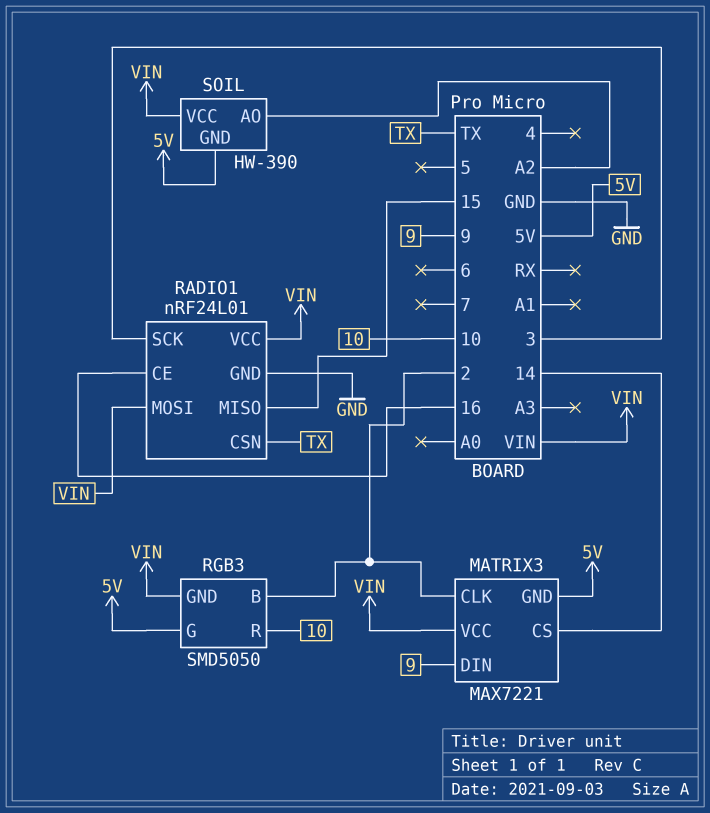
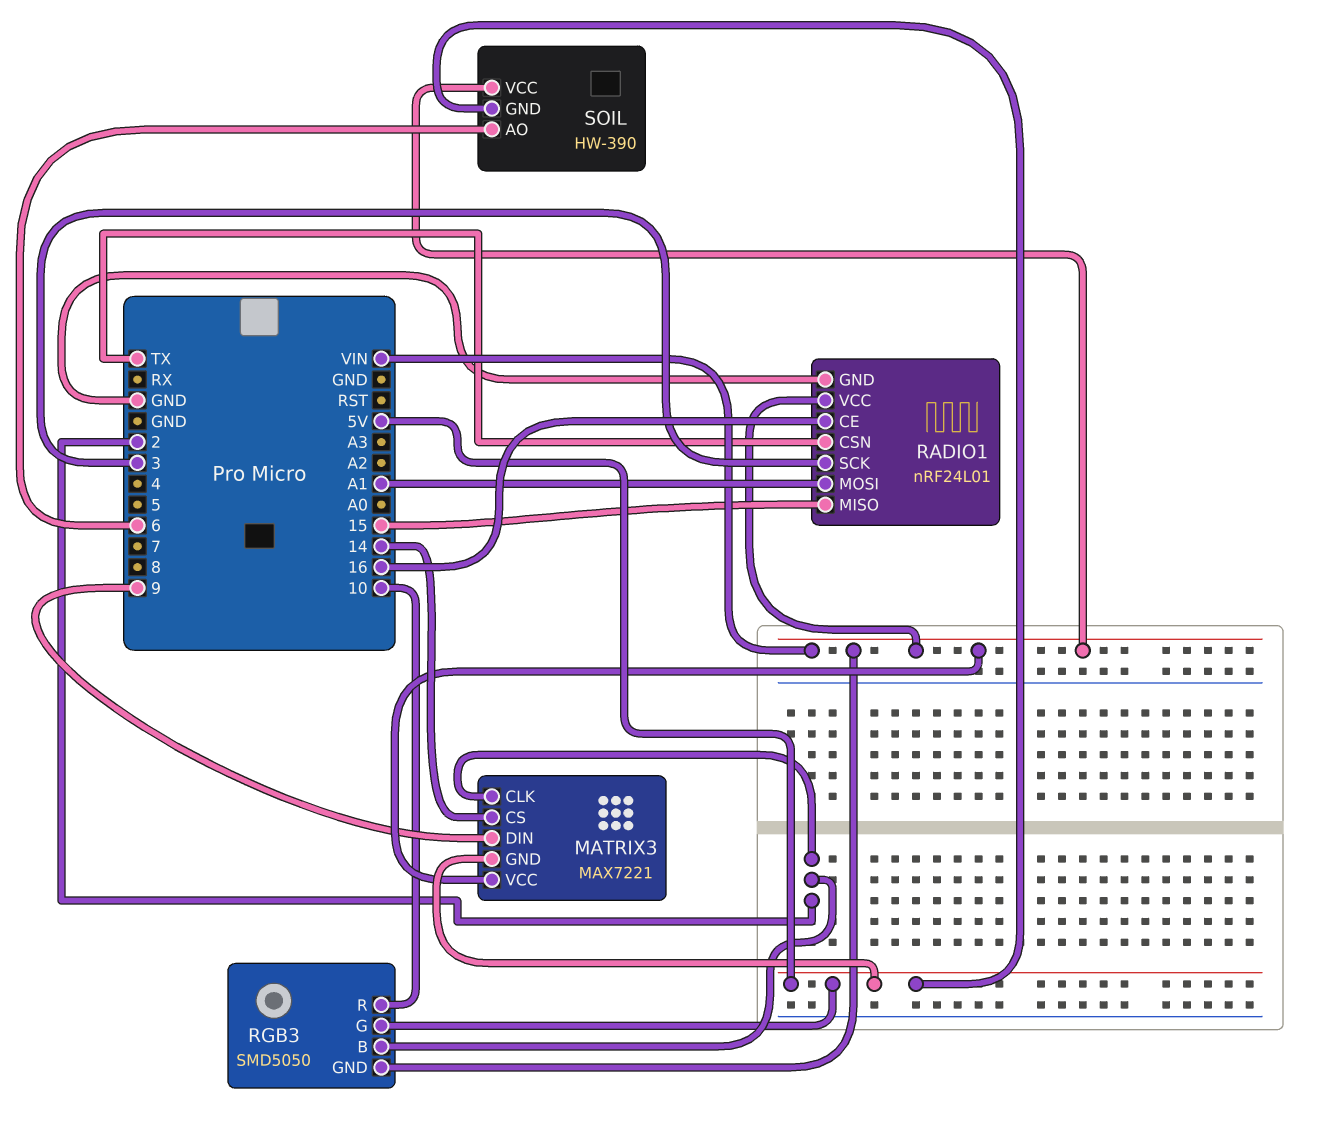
RADIO1 pin MOSI: VIN -> A1
SOIL pin AO: A2 -> 6

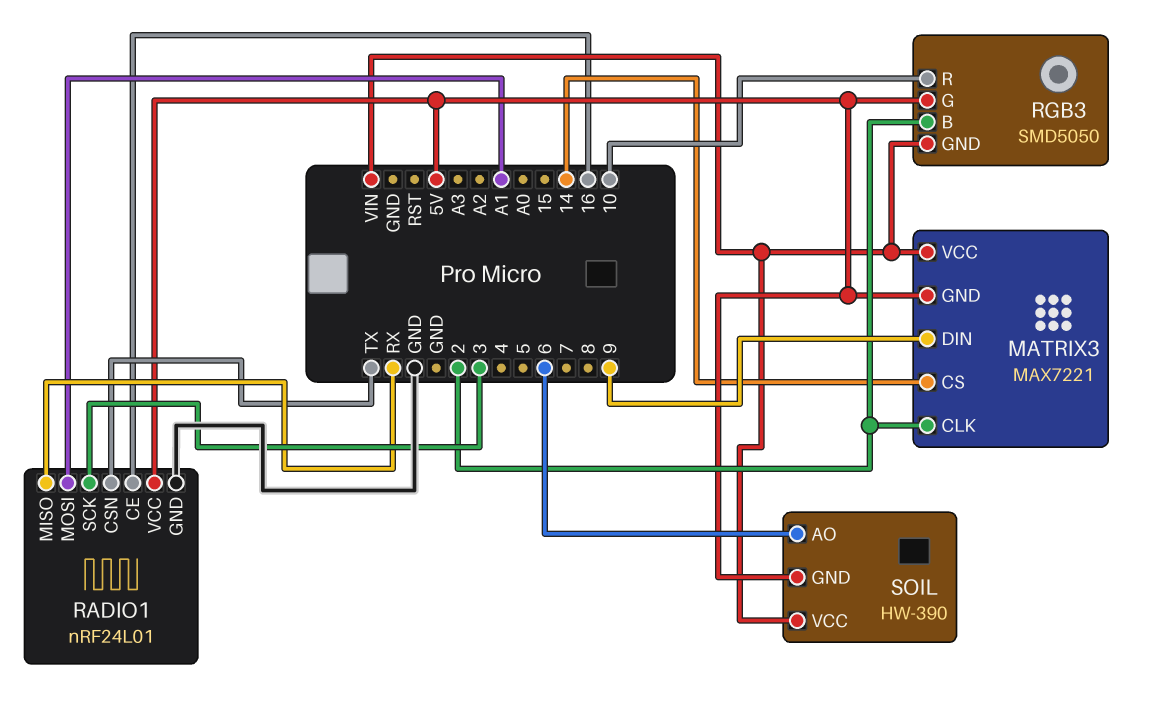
RADIO1 pin MISO: 15 -> RX
RADIO1 pin VCC: VIN -> 5V

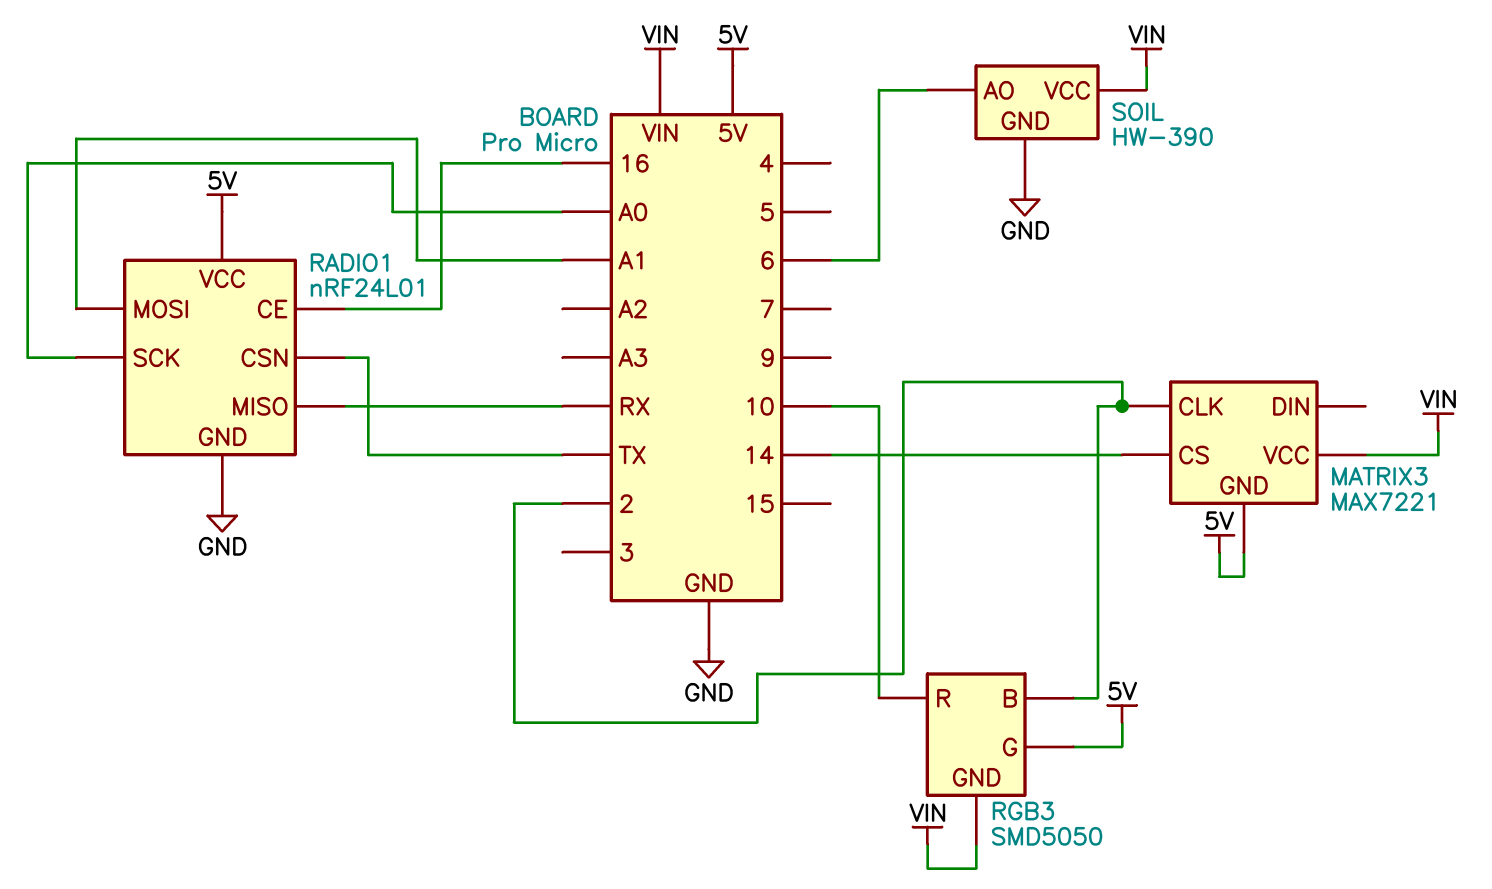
MATRIX3 pin DIN: 9 -> none
RADIO1 pin SCK: 3 -> A0
SOIL pin GND: 5V -> GND

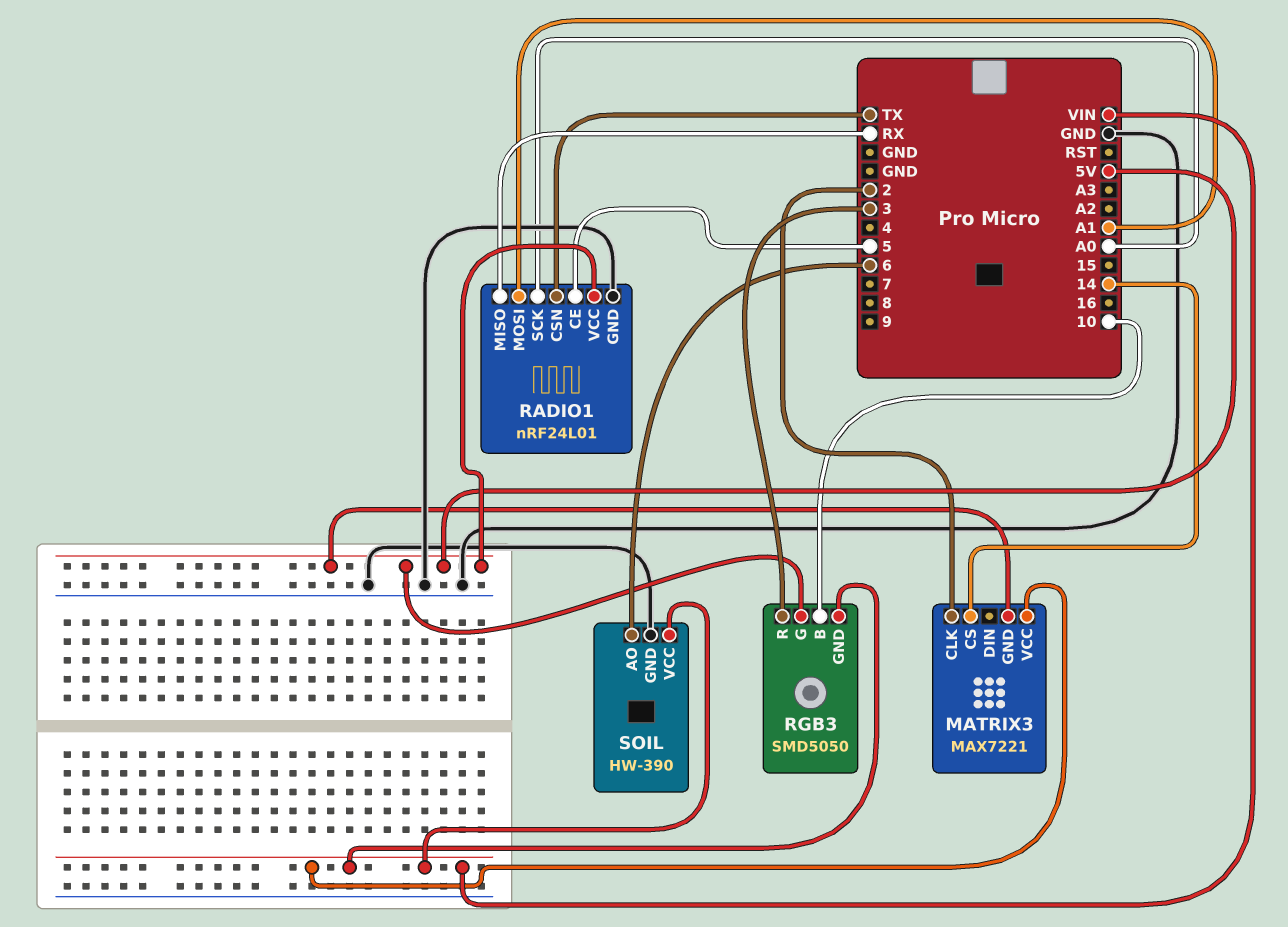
RADIO1 pin CE: 16 -> 5
RGB3 pin B: 2 -> 10
RGB3 pin R: 10 -> 3

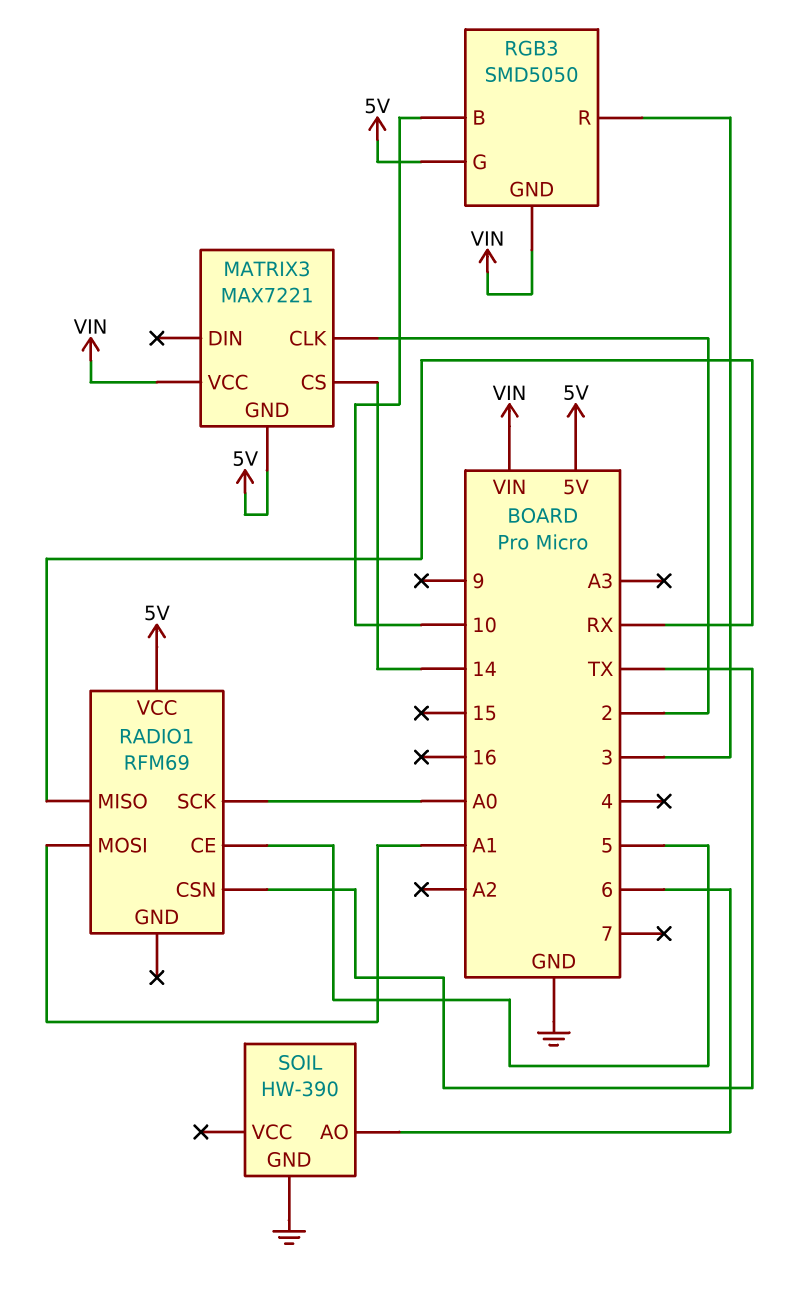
RADIO1: nRF24L01 -> RFM69
RADIO1 pin GND: GND -> none
SOIL pin VCC: VIN -> none

